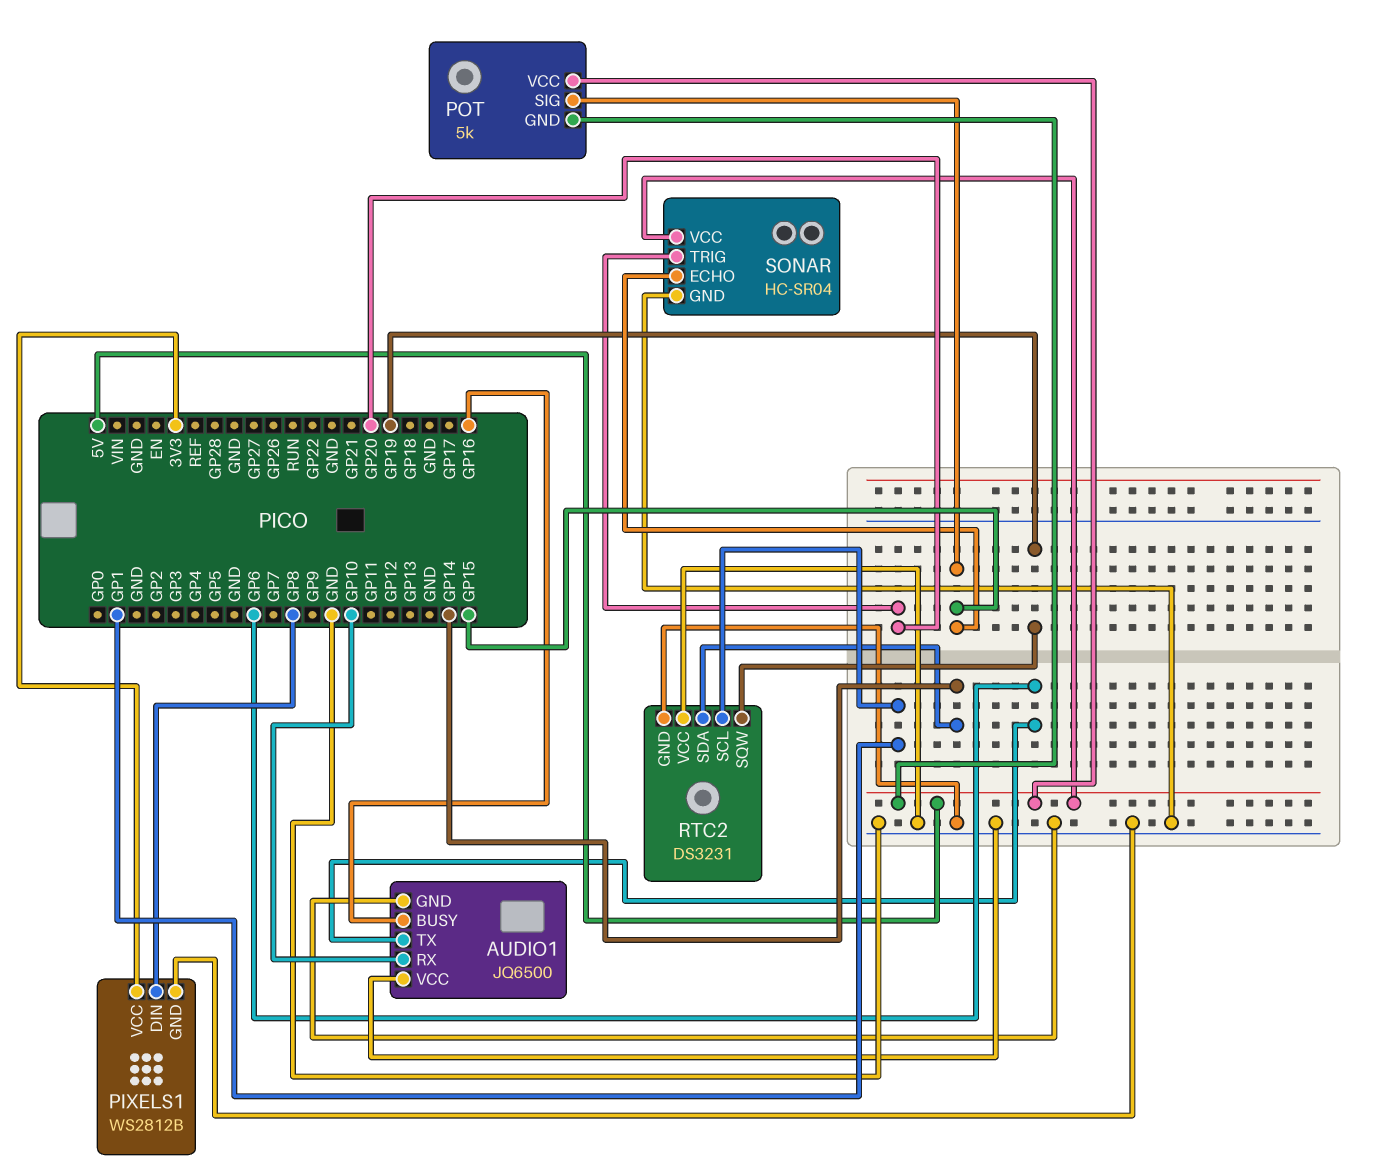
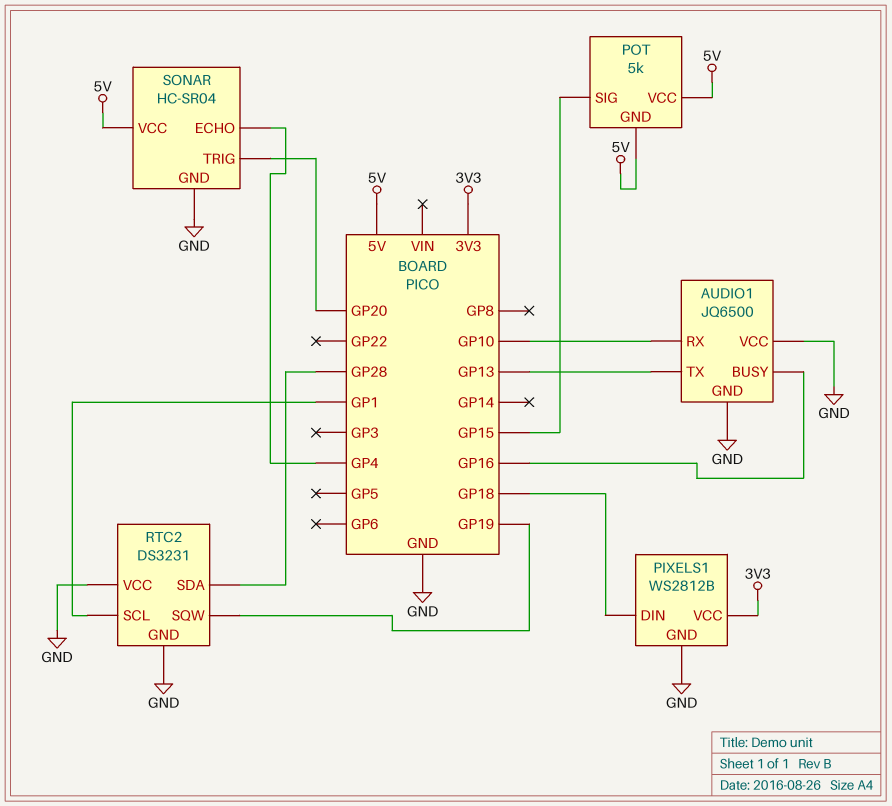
AUDIO1 pin TX: GP6 -> GP13
PIXELS1 pin DIN: GP8 -> GP18
RTC2 pin SDA: GP14 -> GP28
SONAR pin ECHO: GP15 -> GP4

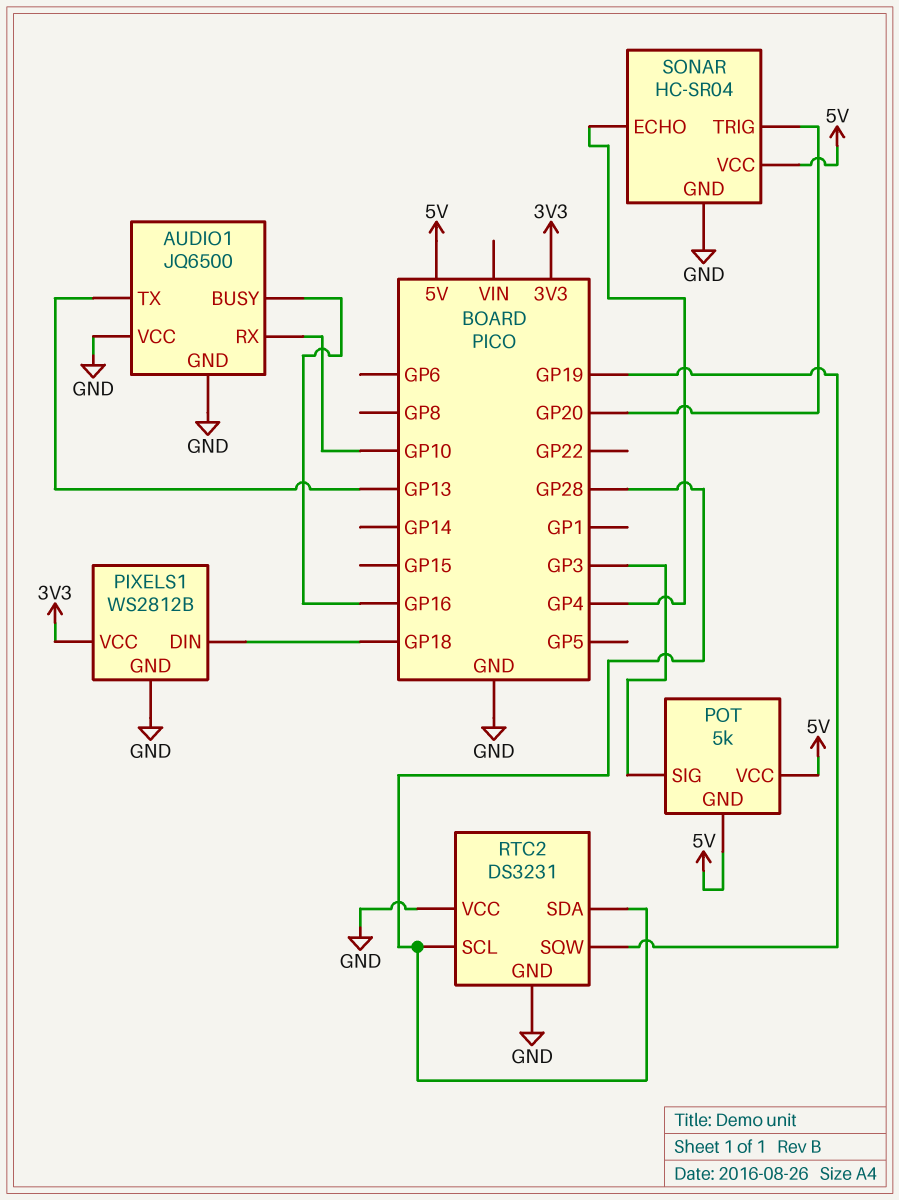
POT pin SIG: GP15 -> GP3
RTC2 pin SCL: GP1 -> GP28

